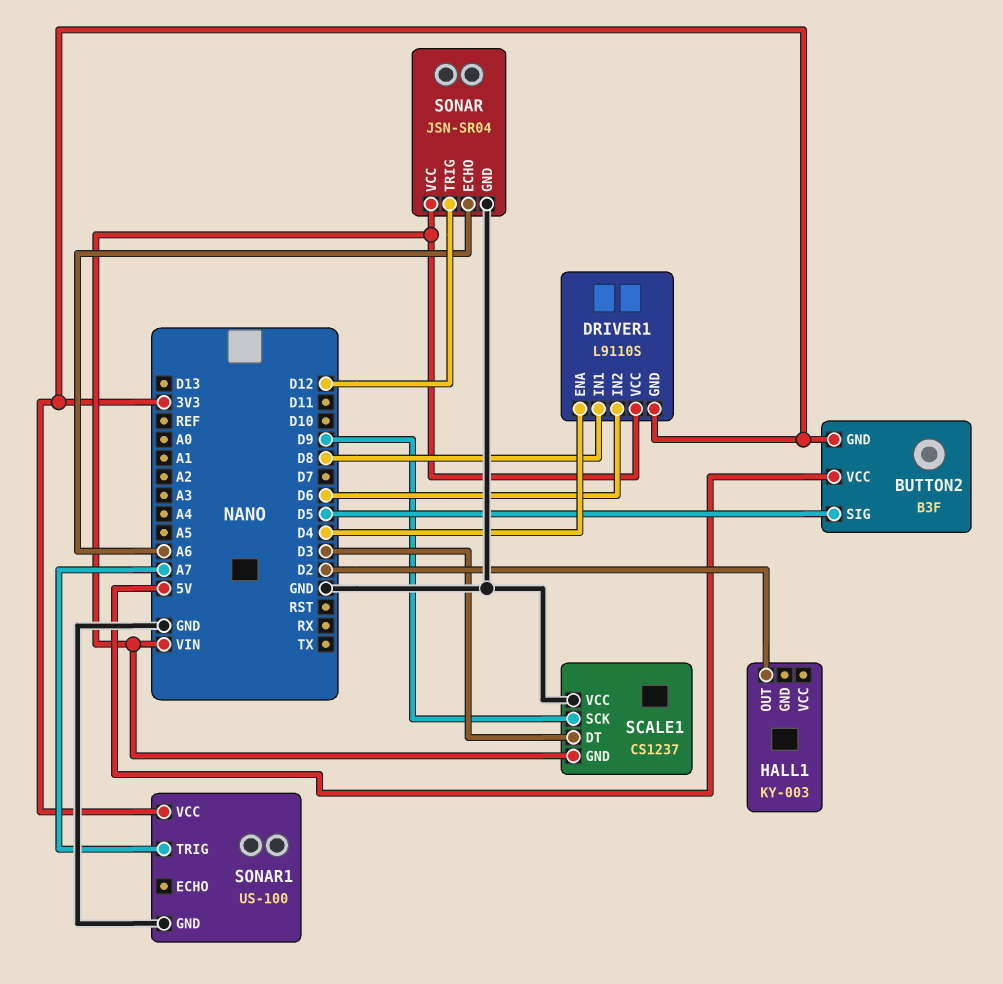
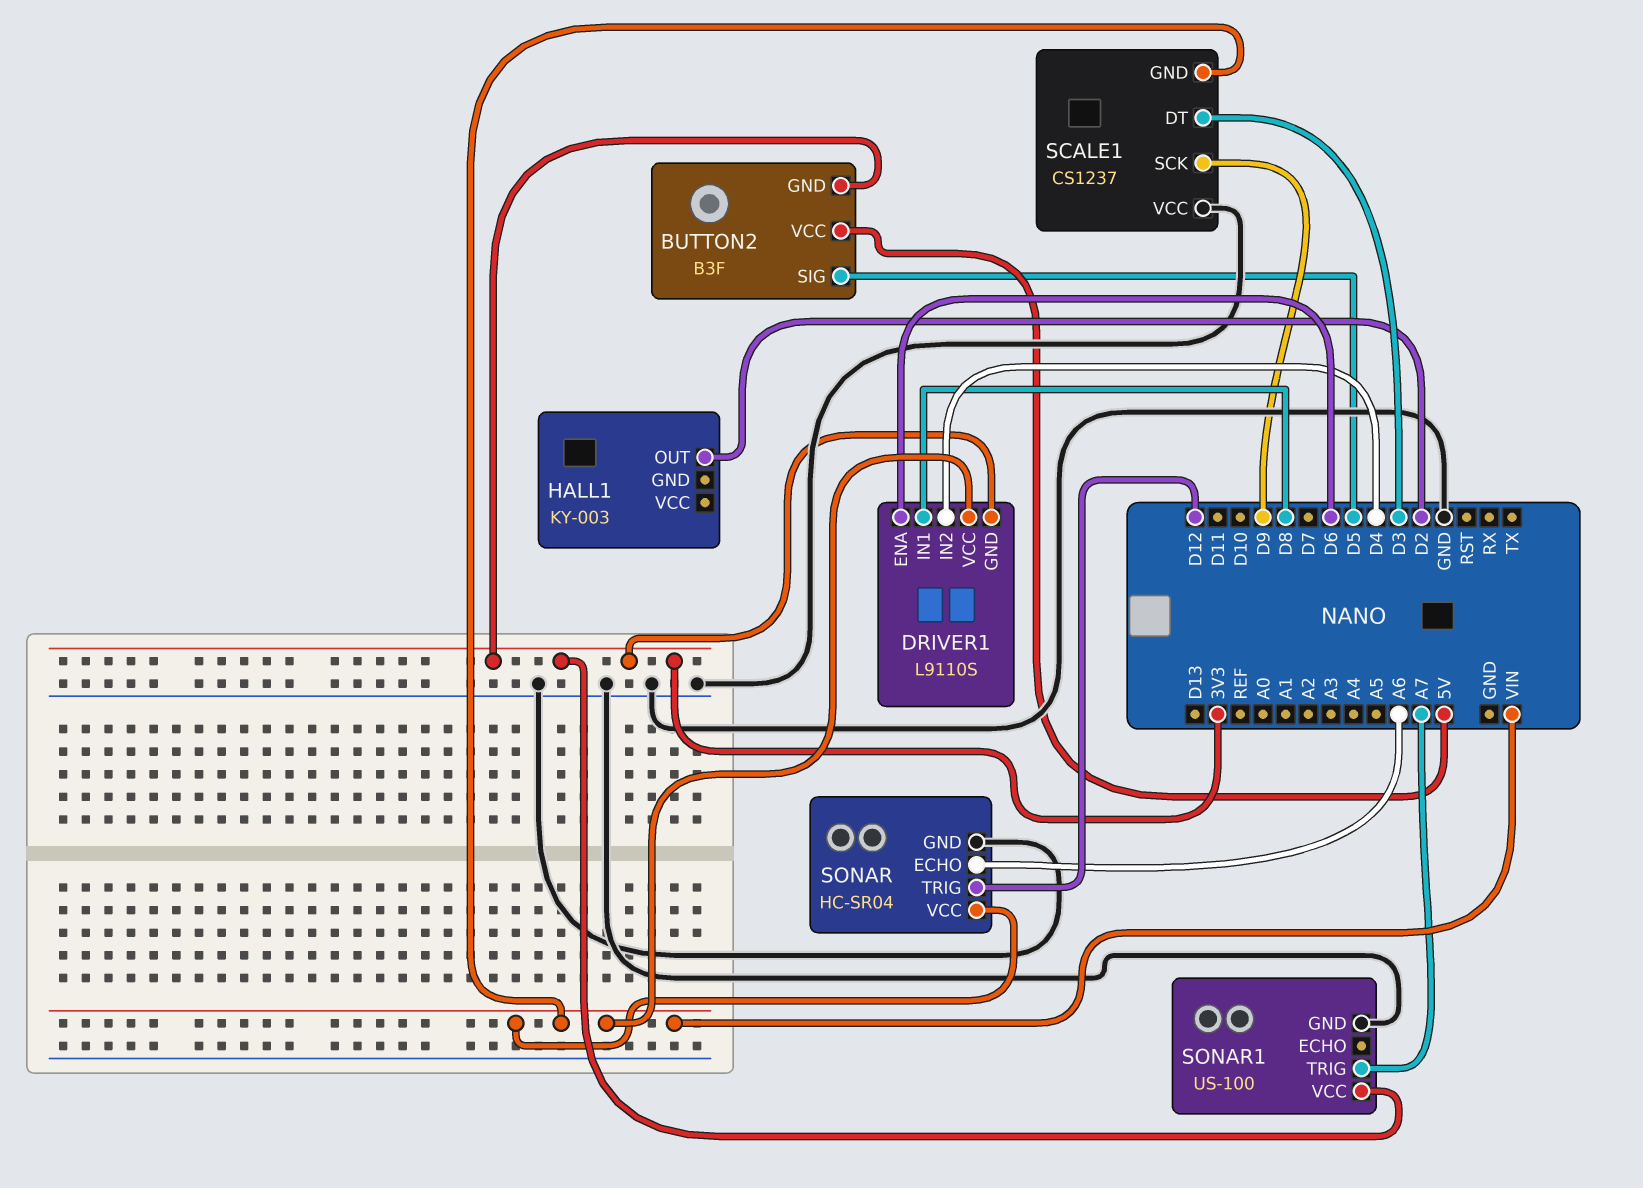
DRIVER1 pin ENA: D4 -> D6
DRIVER1 pin IN2: D6 -> D4
SONAR: JSN-SR04 -> HC-SR04

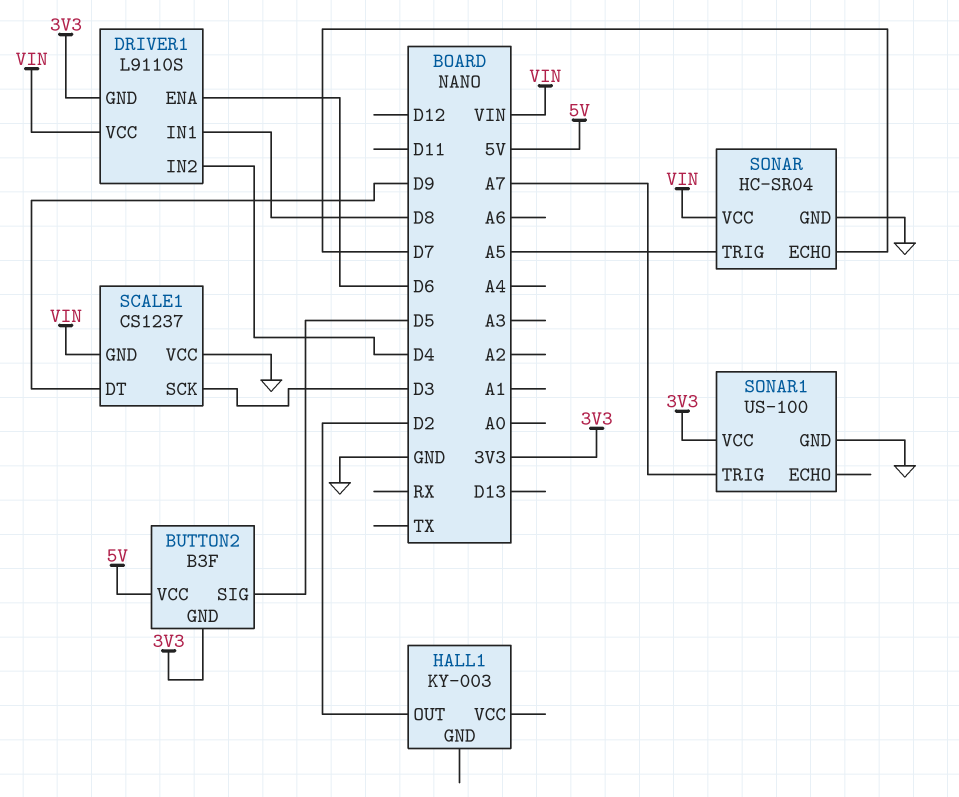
SCALE1 pin DT: D3 -> D9
SCALE1 pin SCK: D9 -> D3
SONAR pin ECHO: A6 -> D7
SONAR pin TRIG: D12 -> A5

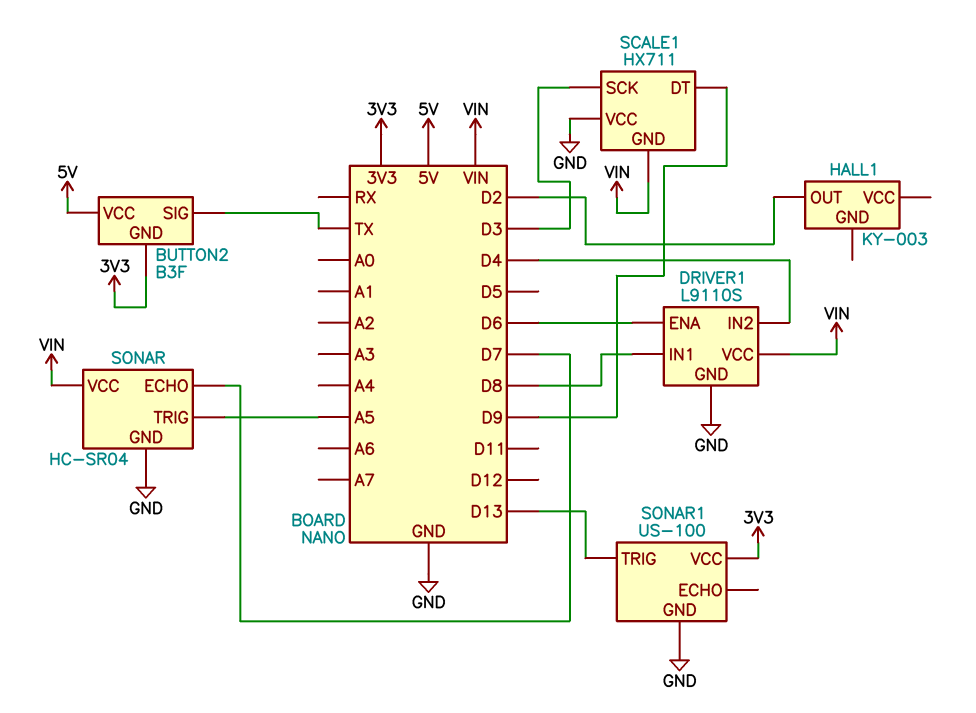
BUTTON2 pin SIG: D5 -> TX
DRIVER1 pin GND: 3V3 -> GND
SCALE1: CS1237 -> HX711
SONAR1 pin TRIG: A7 -> D13

